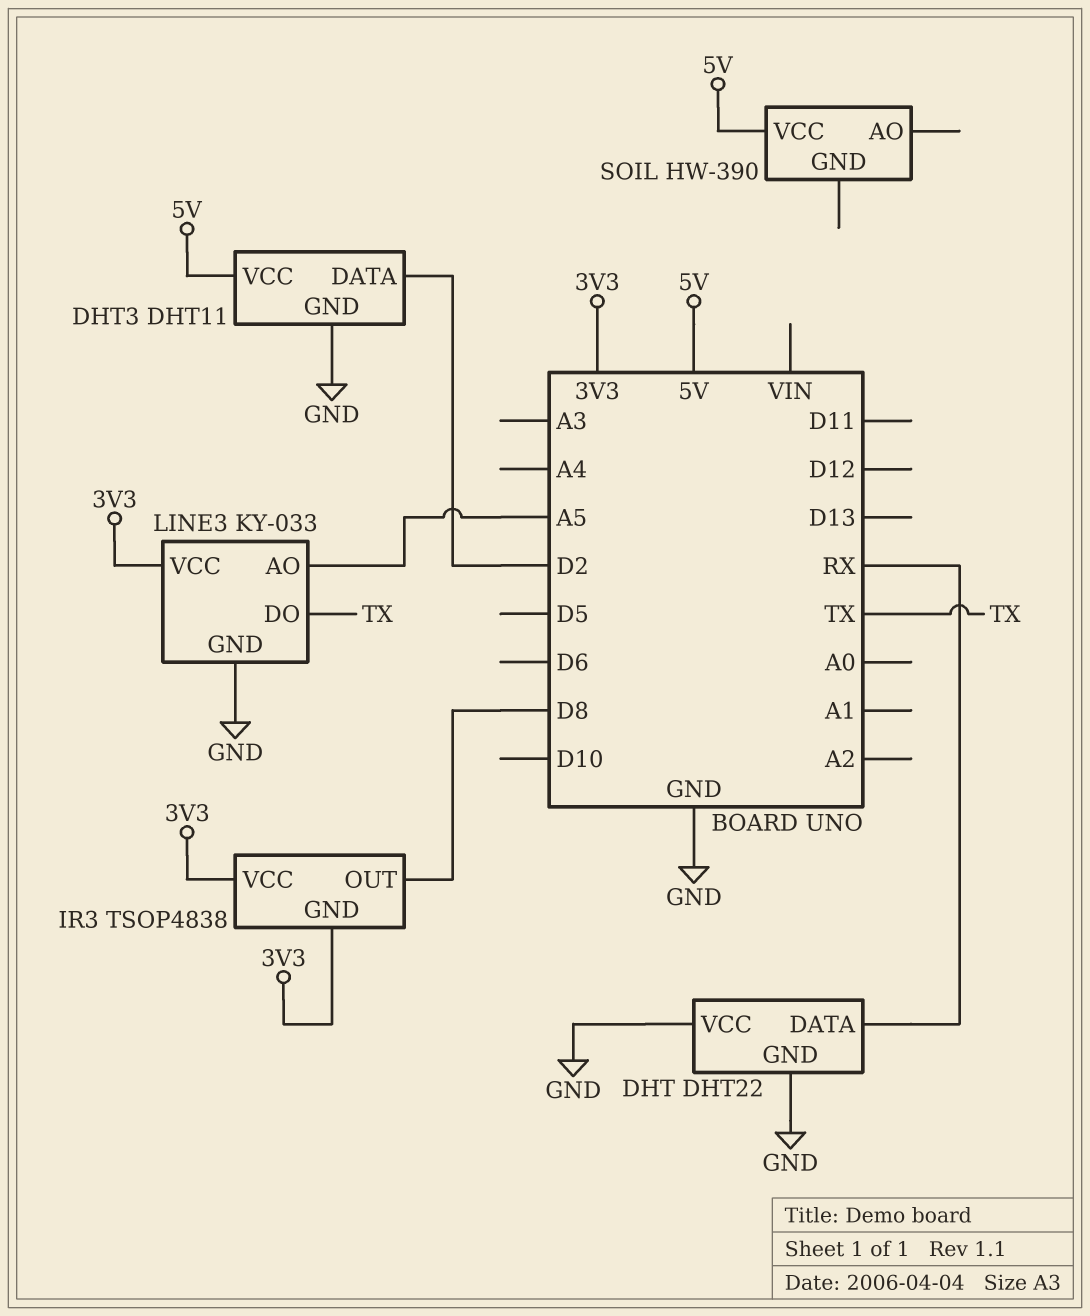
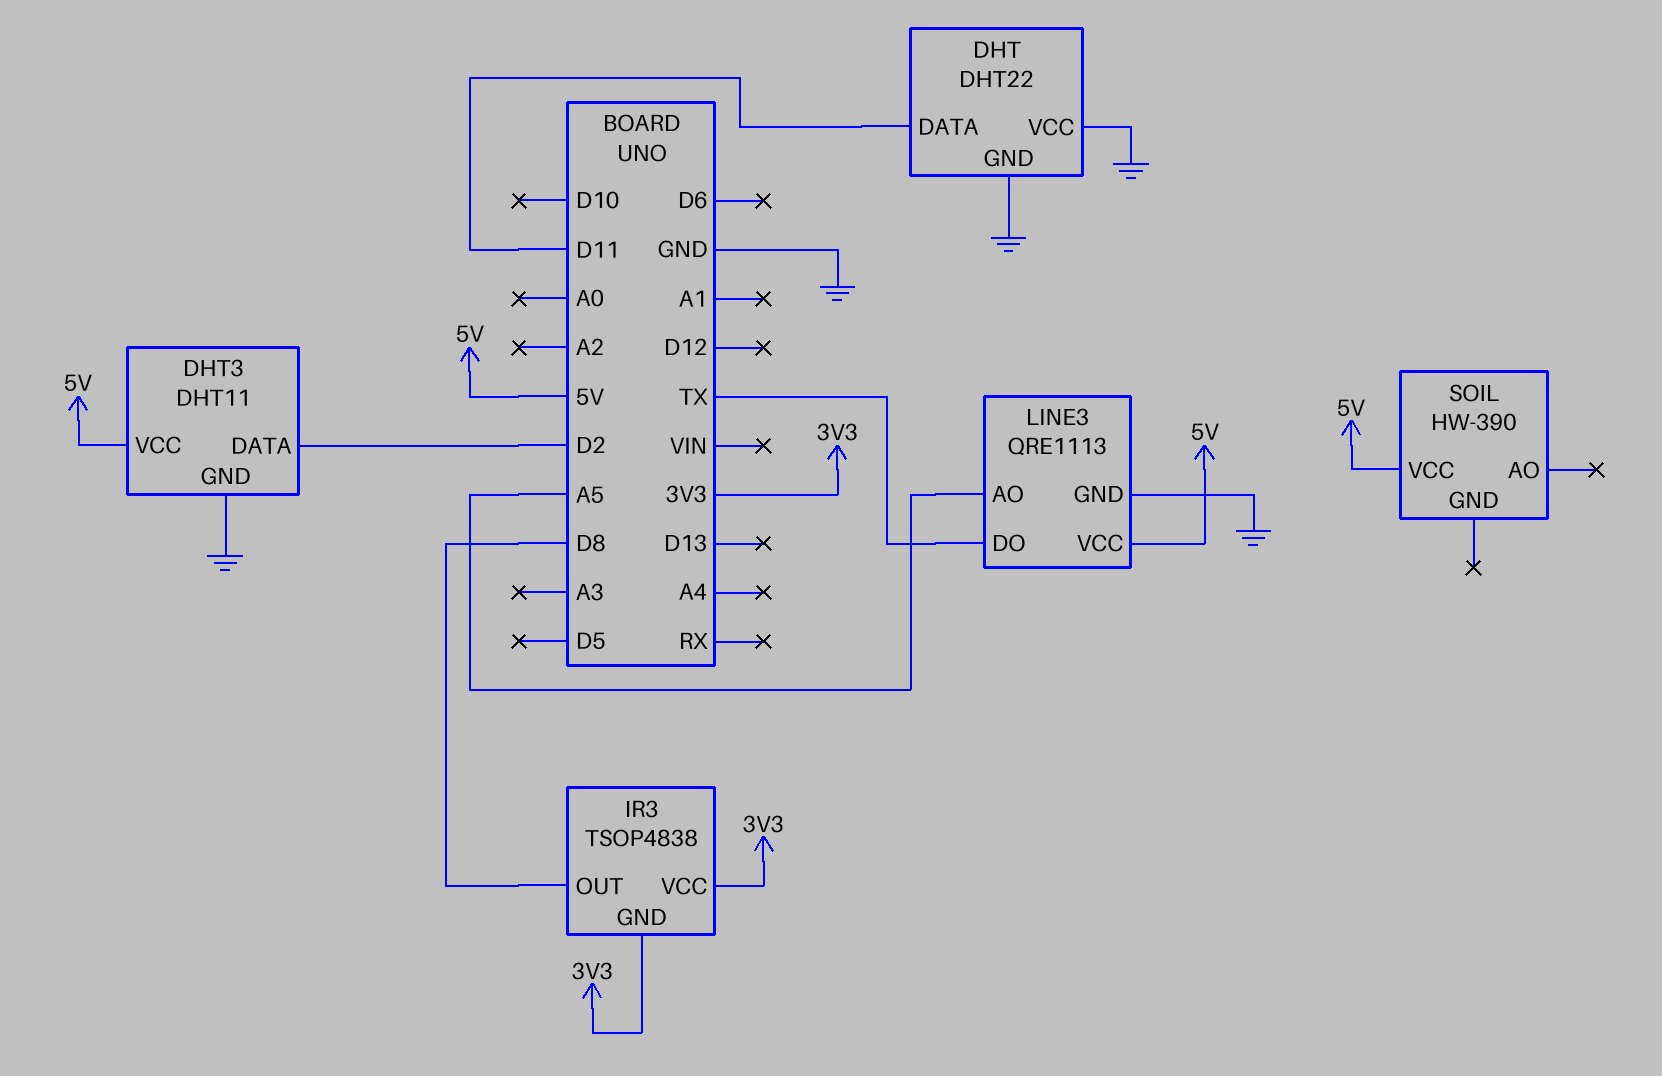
DHT pin DATA: RX -> D11
LINE3: KY-033 -> QRE1113
LINE3 pin VCC: 3V3 -> 5V

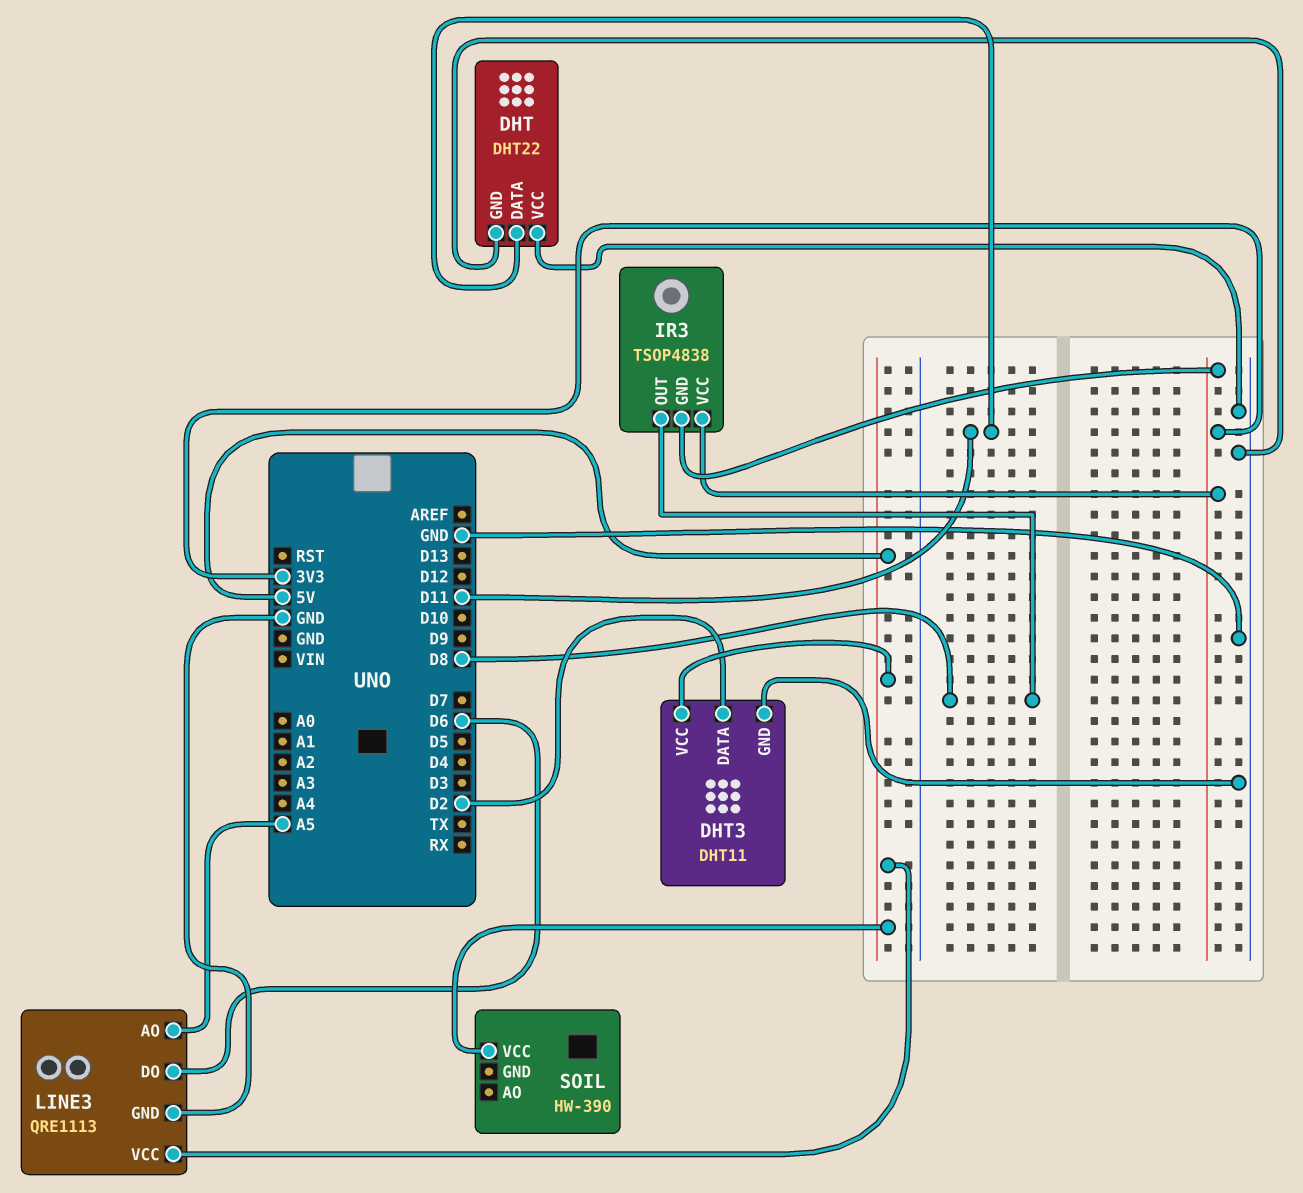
LINE3 pin DO: TX -> D6

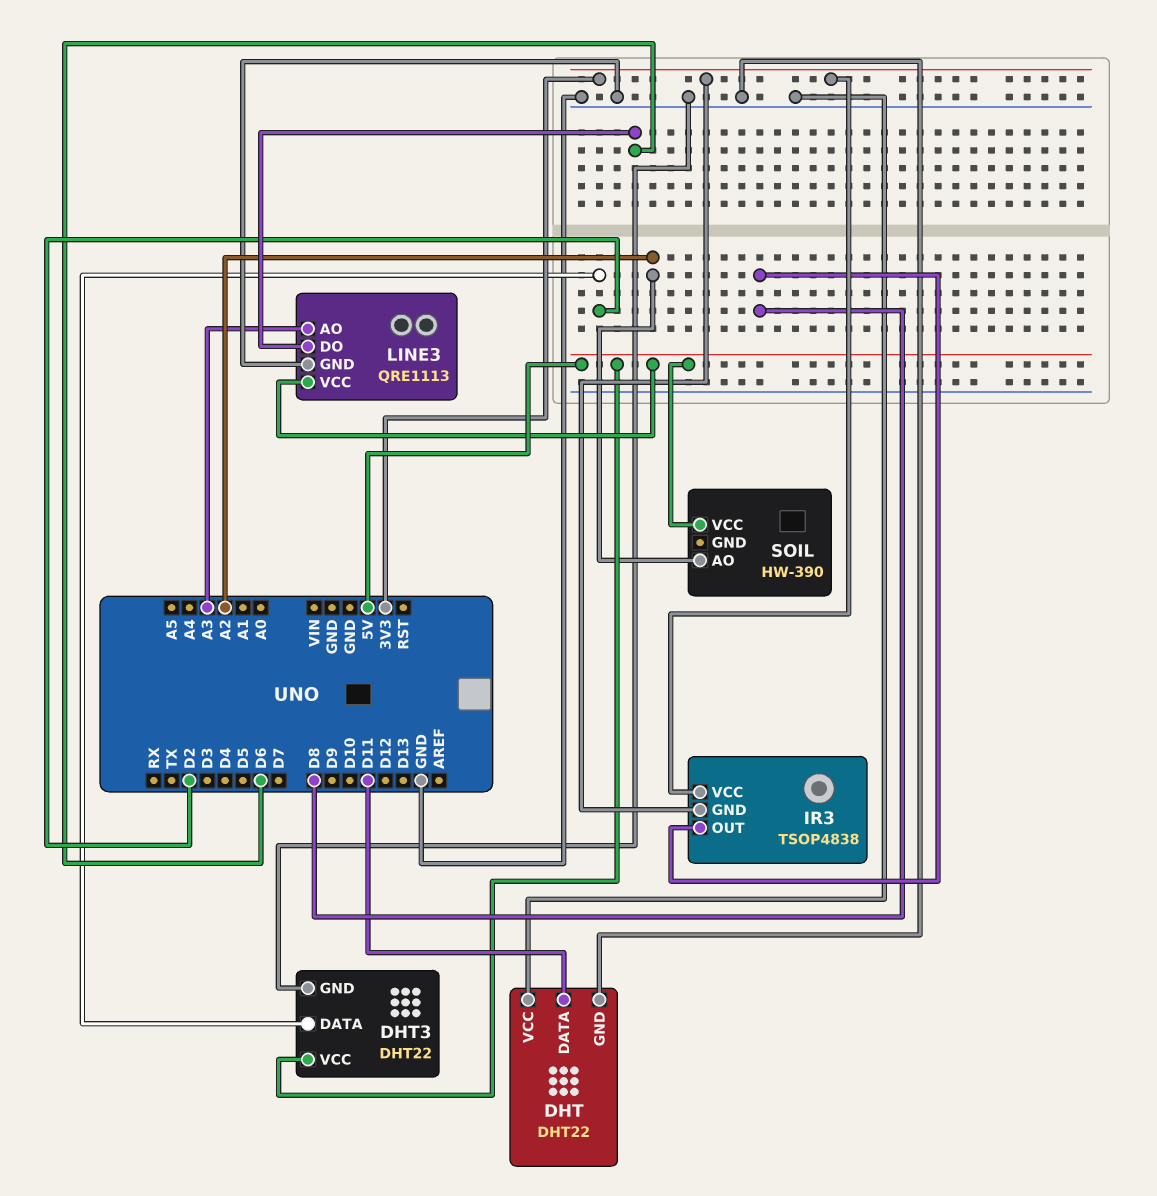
DHT3: DHT11 -> DHT22
LINE3 pin AO: A5 -> A3
SOIL pin AO: none -> A2

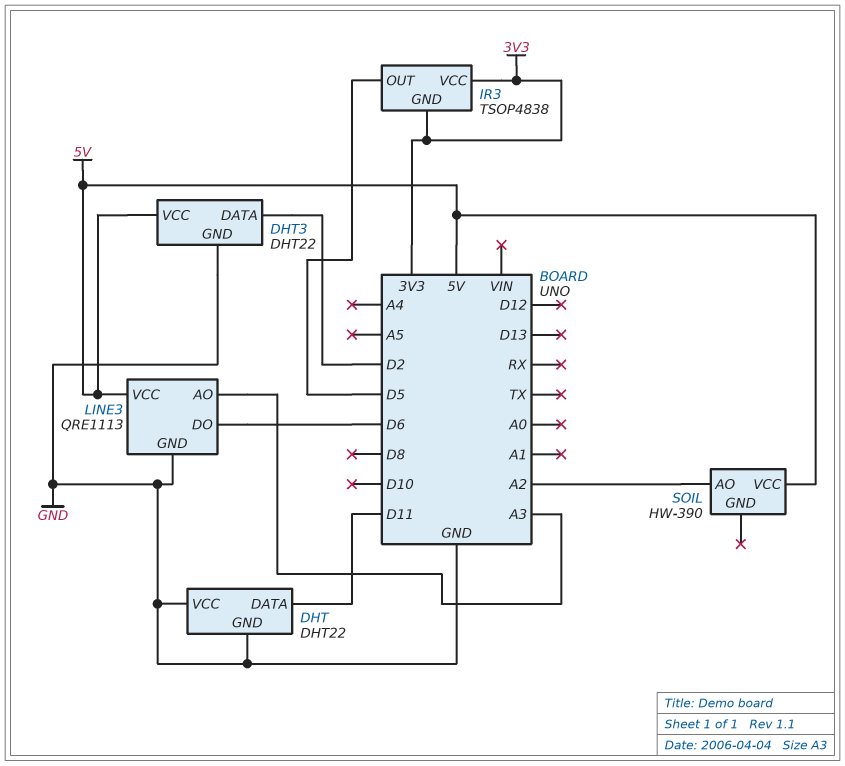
IR3 pin OUT: D8 -> D5

